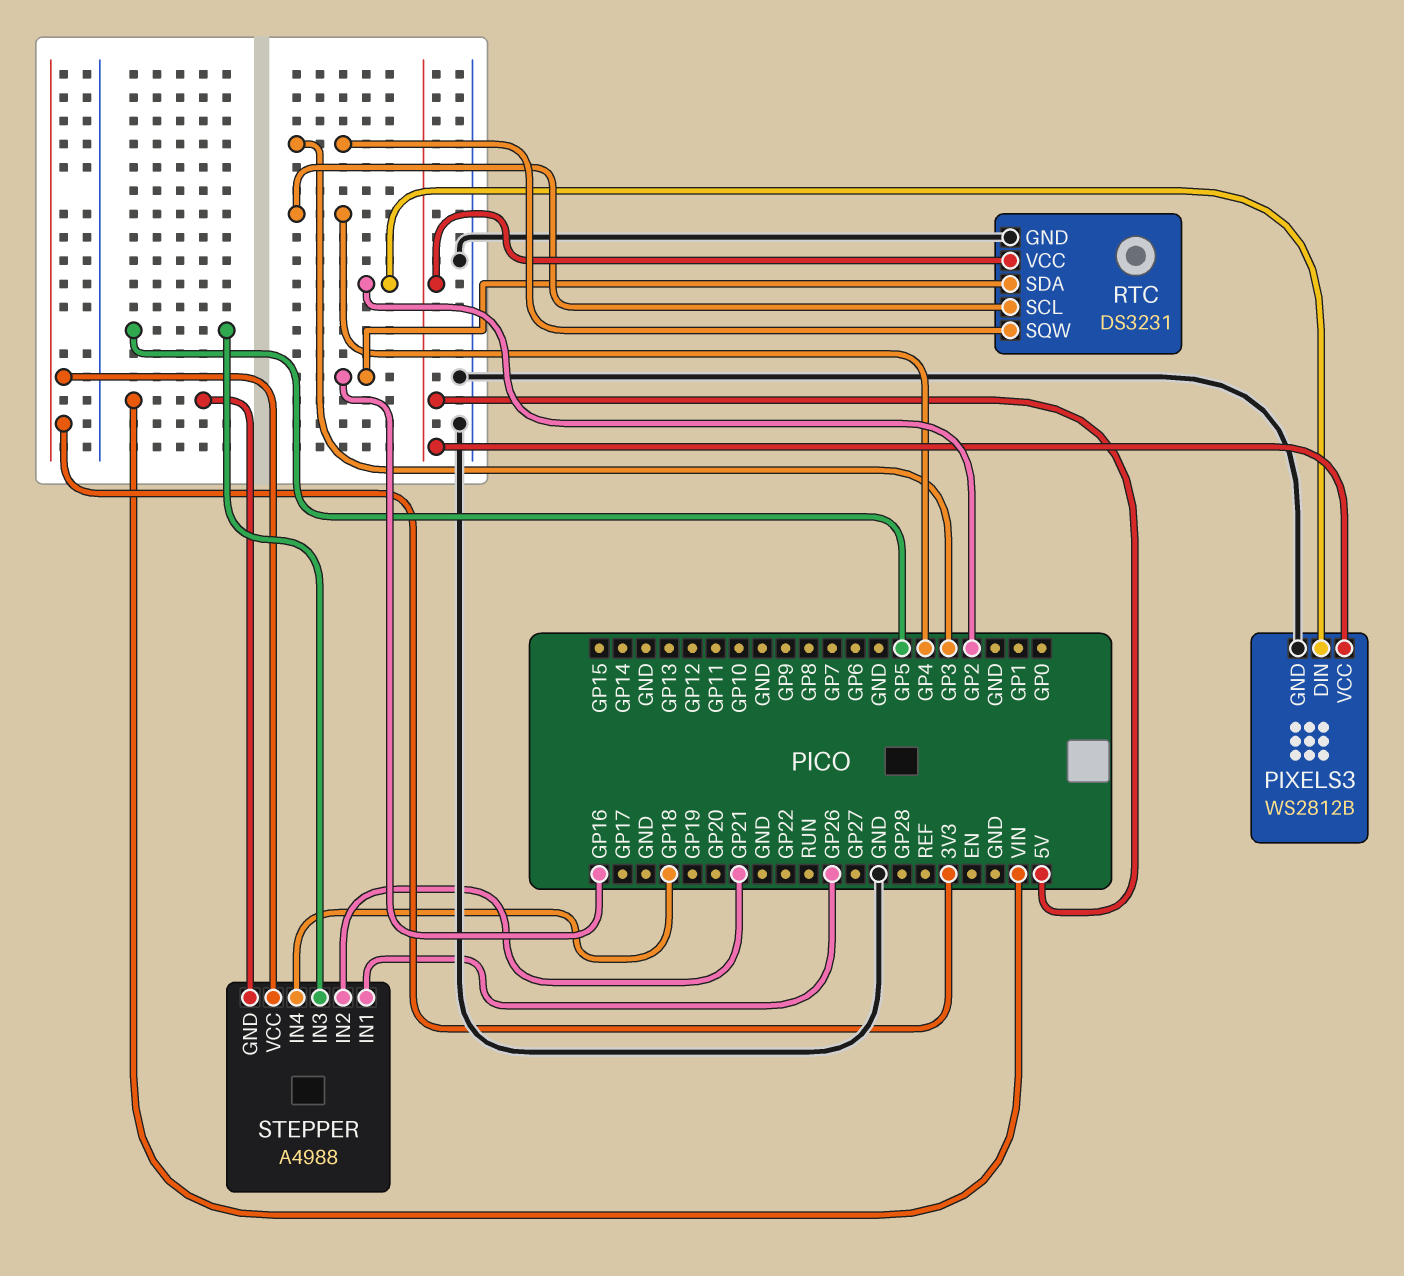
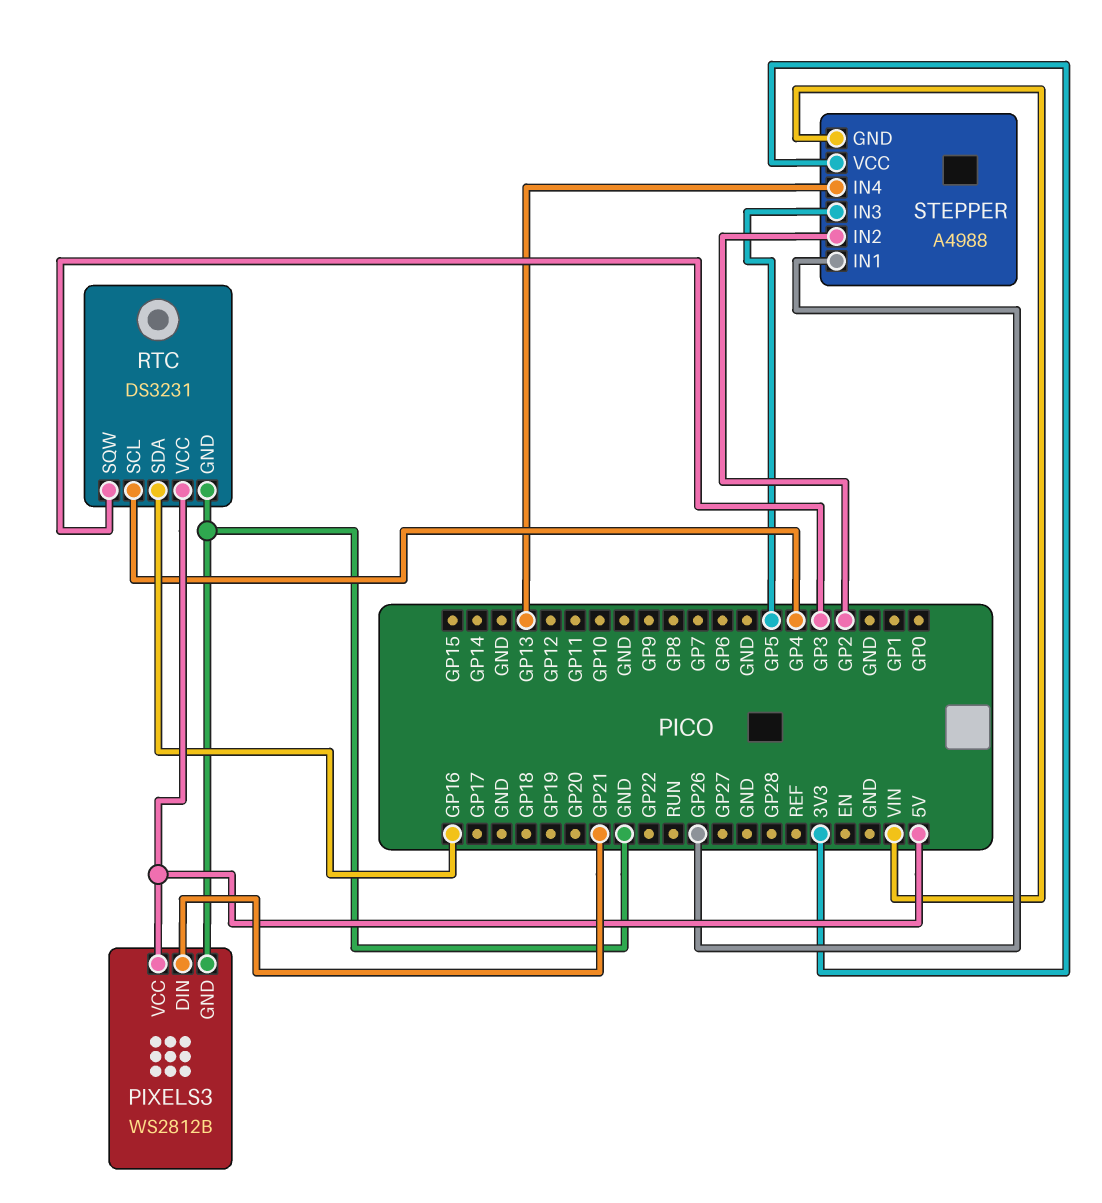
PIXELS3 pin DIN: GP2 -> GP21
STEPPER pin IN2: GP21 -> GP2
STEPPER pin IN4: GP18 -> GP13

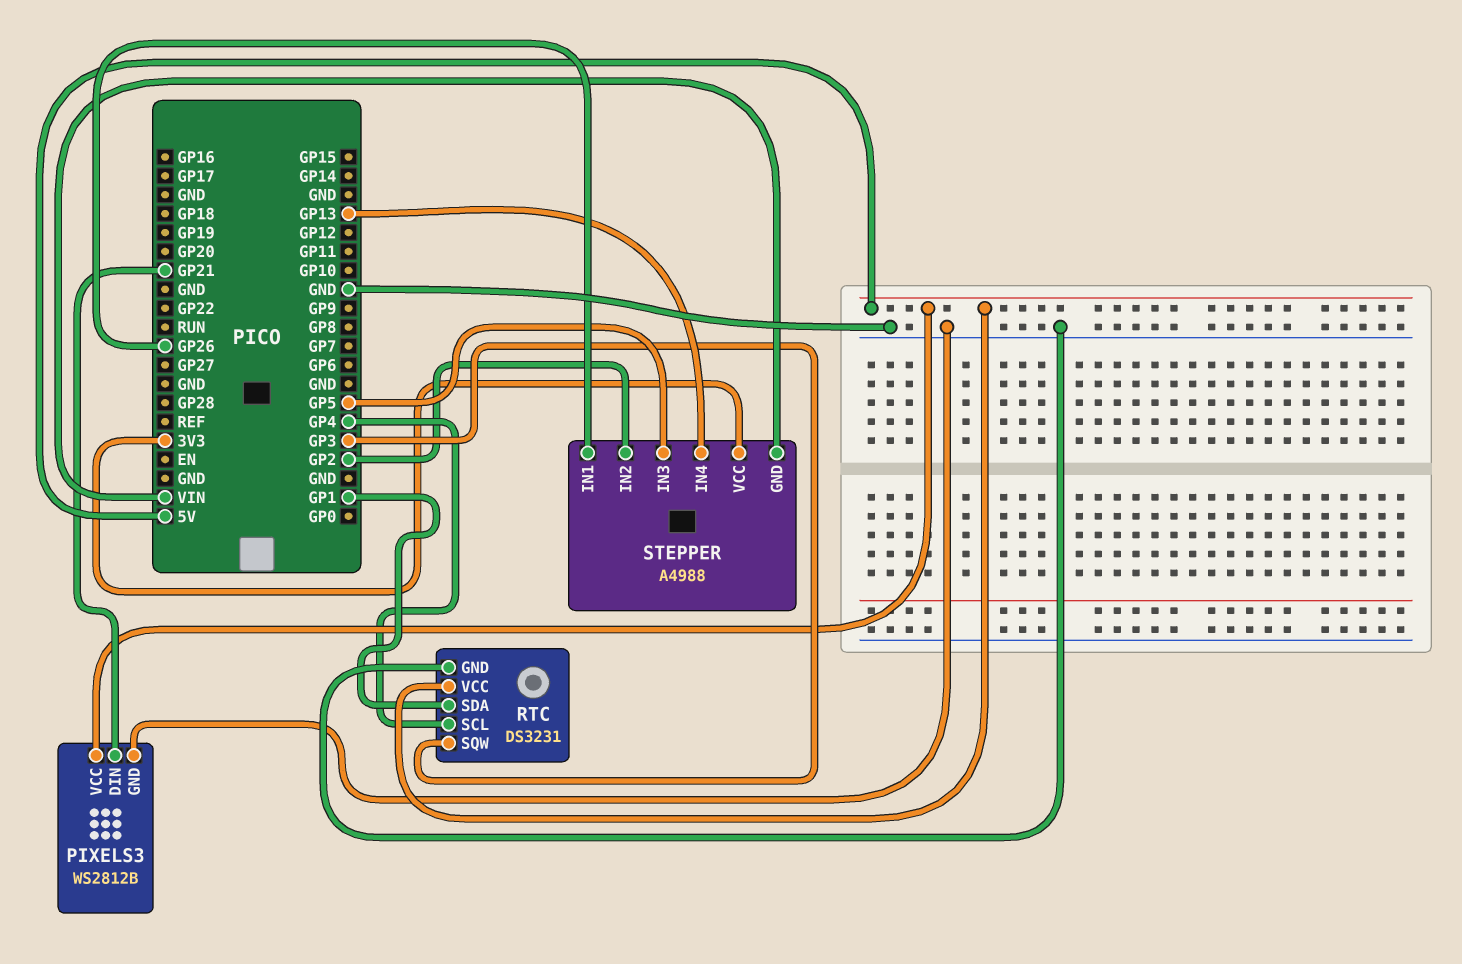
RTC pin SDA: GP16 -> GP1

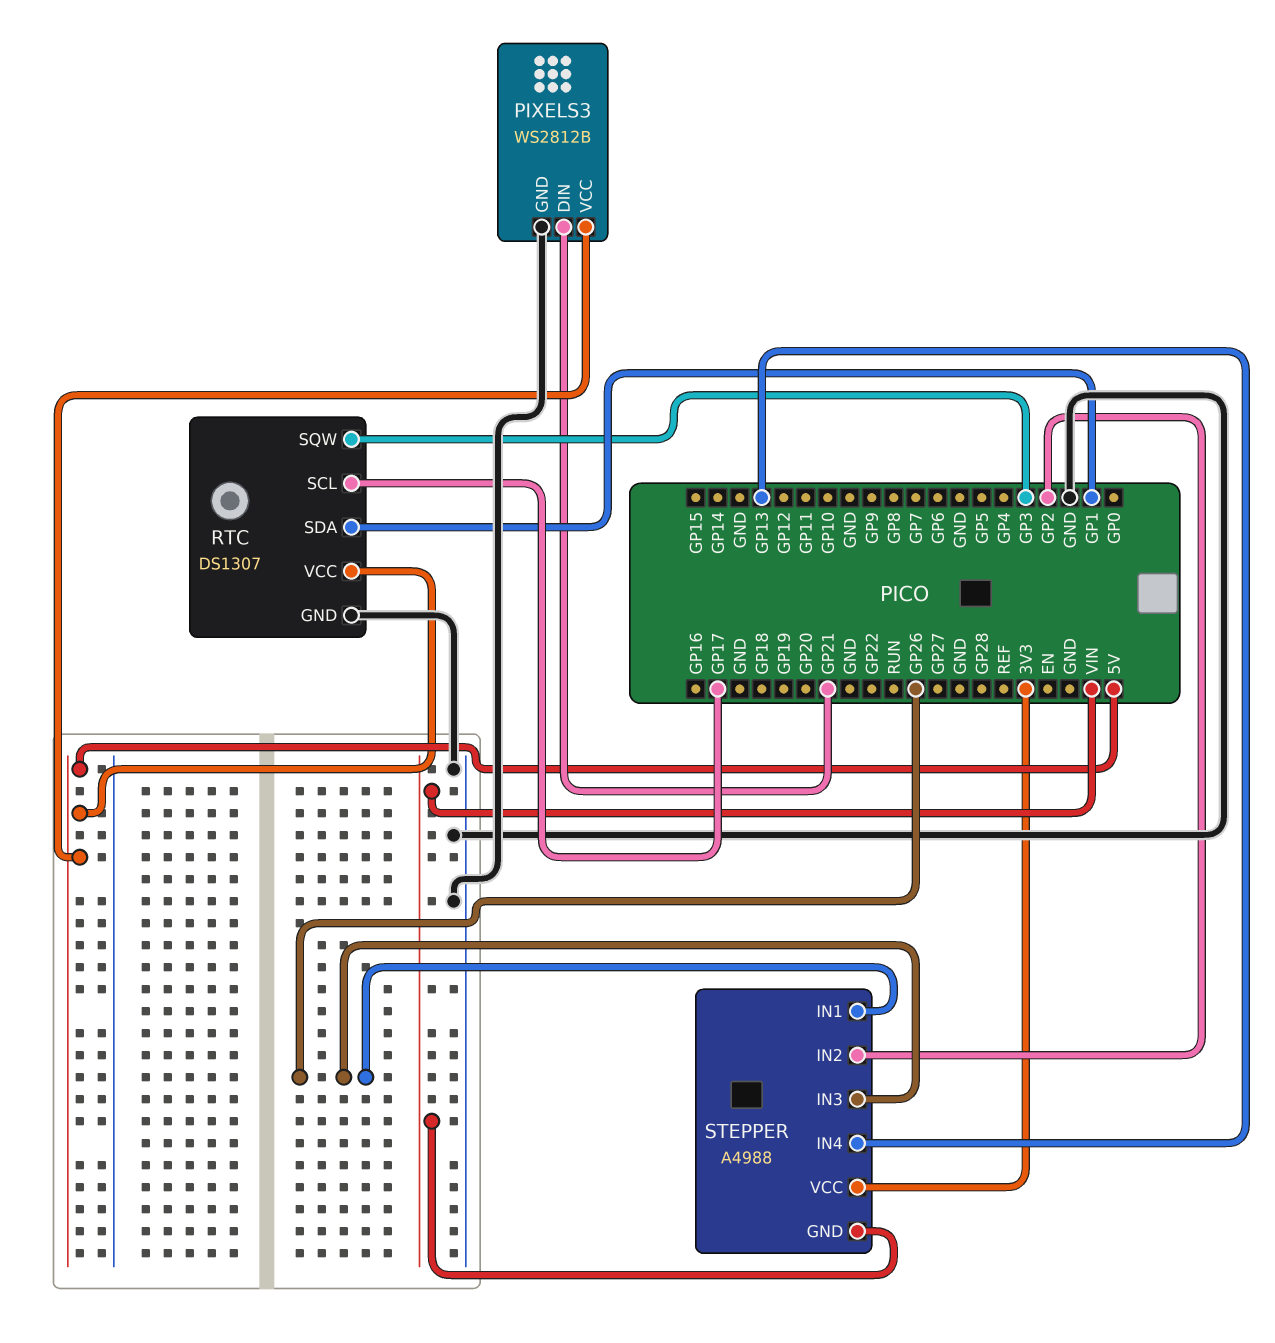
RTC: DS3231 -> DS1307
RTC pin SCL: GP4 -> GP17
STEPPER pin IN3: GP5 -> GP26

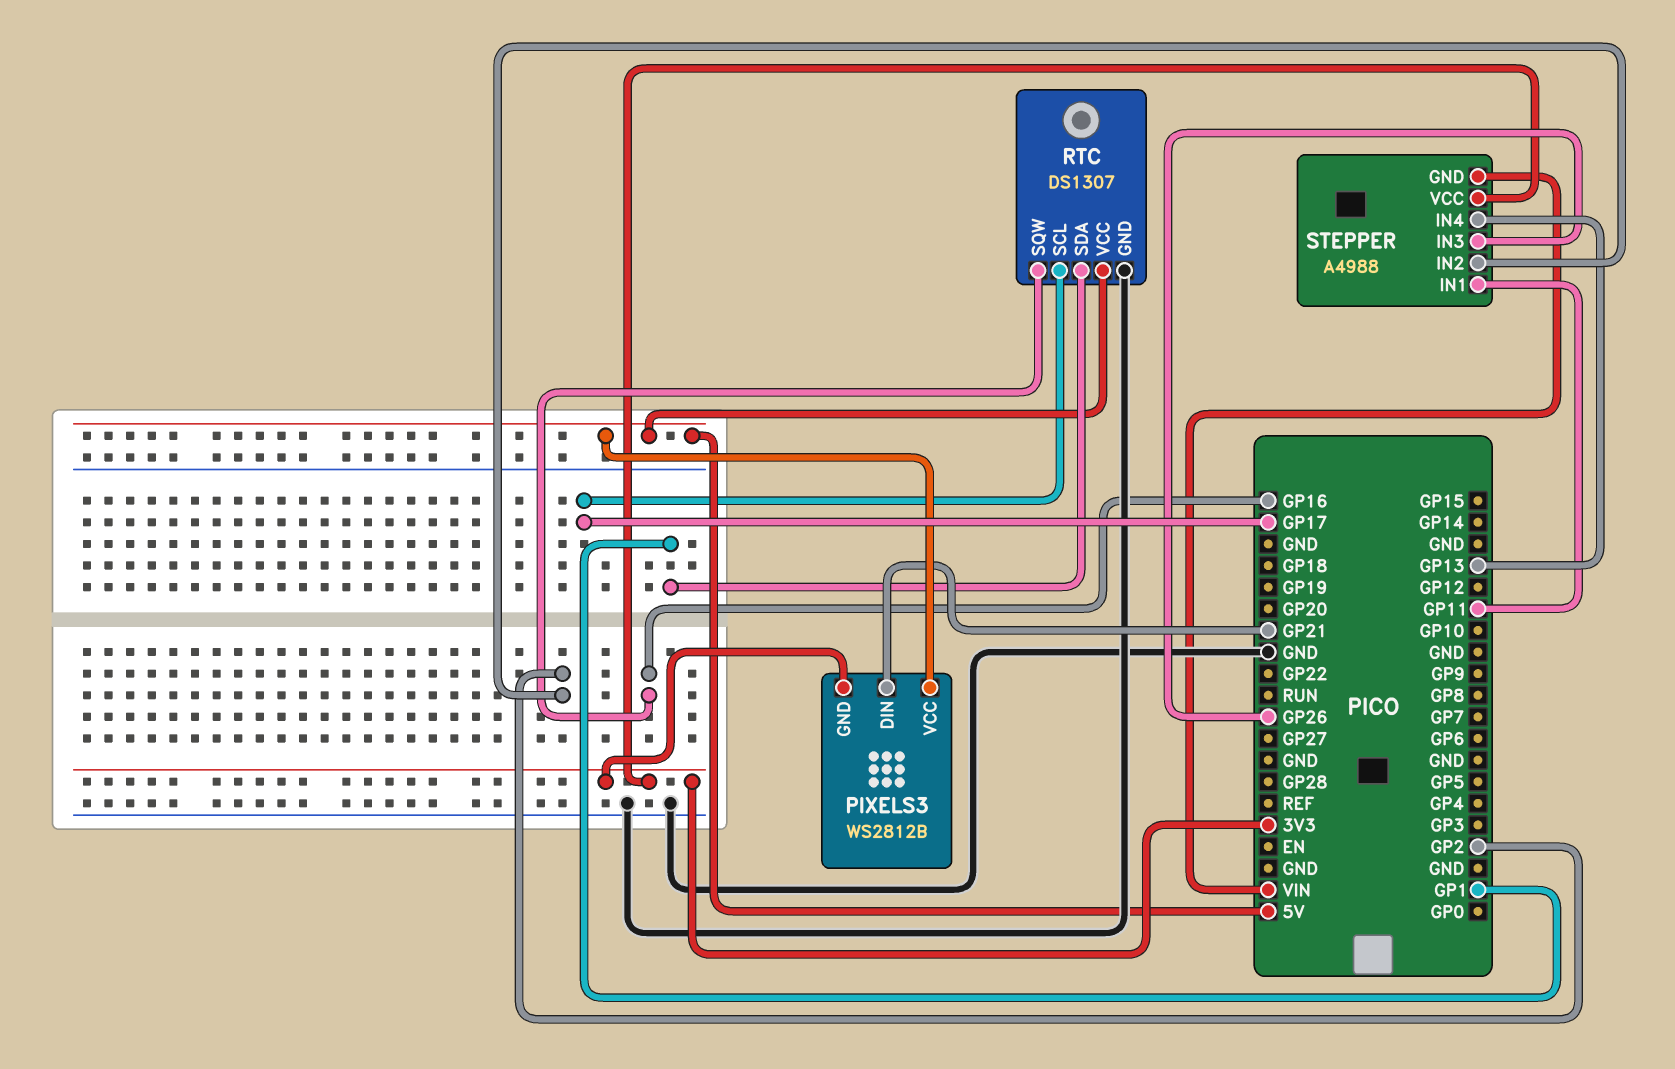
PIXELS3 pin GND: GND -> 3V3
RTC pin SQW: GP3 -> GP16
STEPPER pin IN1: GP26 -> GP11

